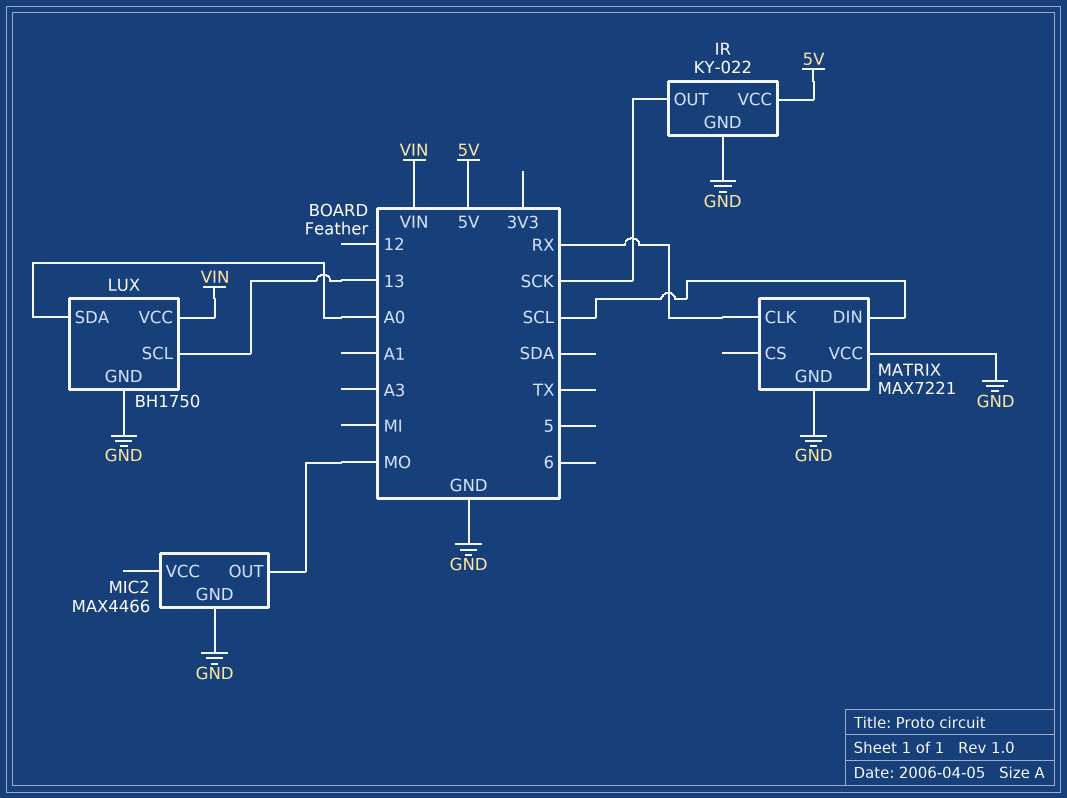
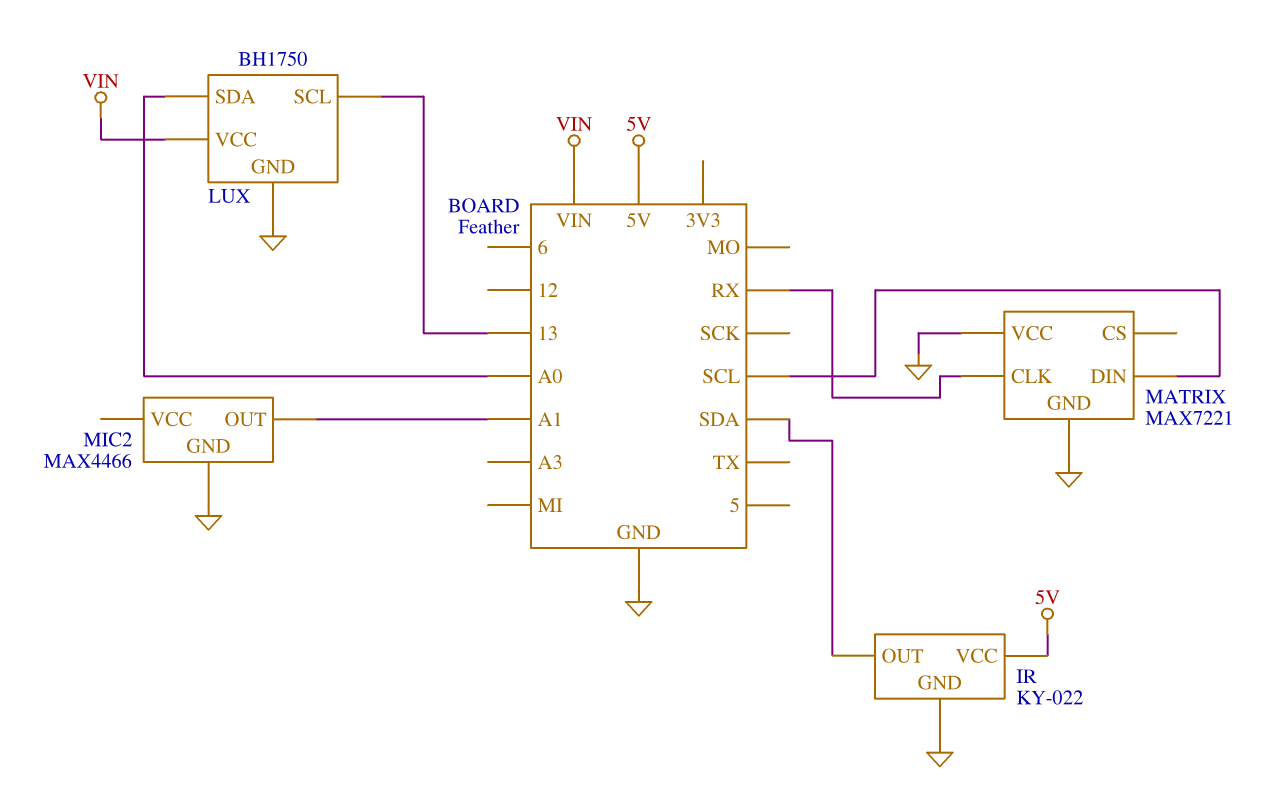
IR pin OUT: SCK -> SDA
MIC2 pin OUT: MO -> A1

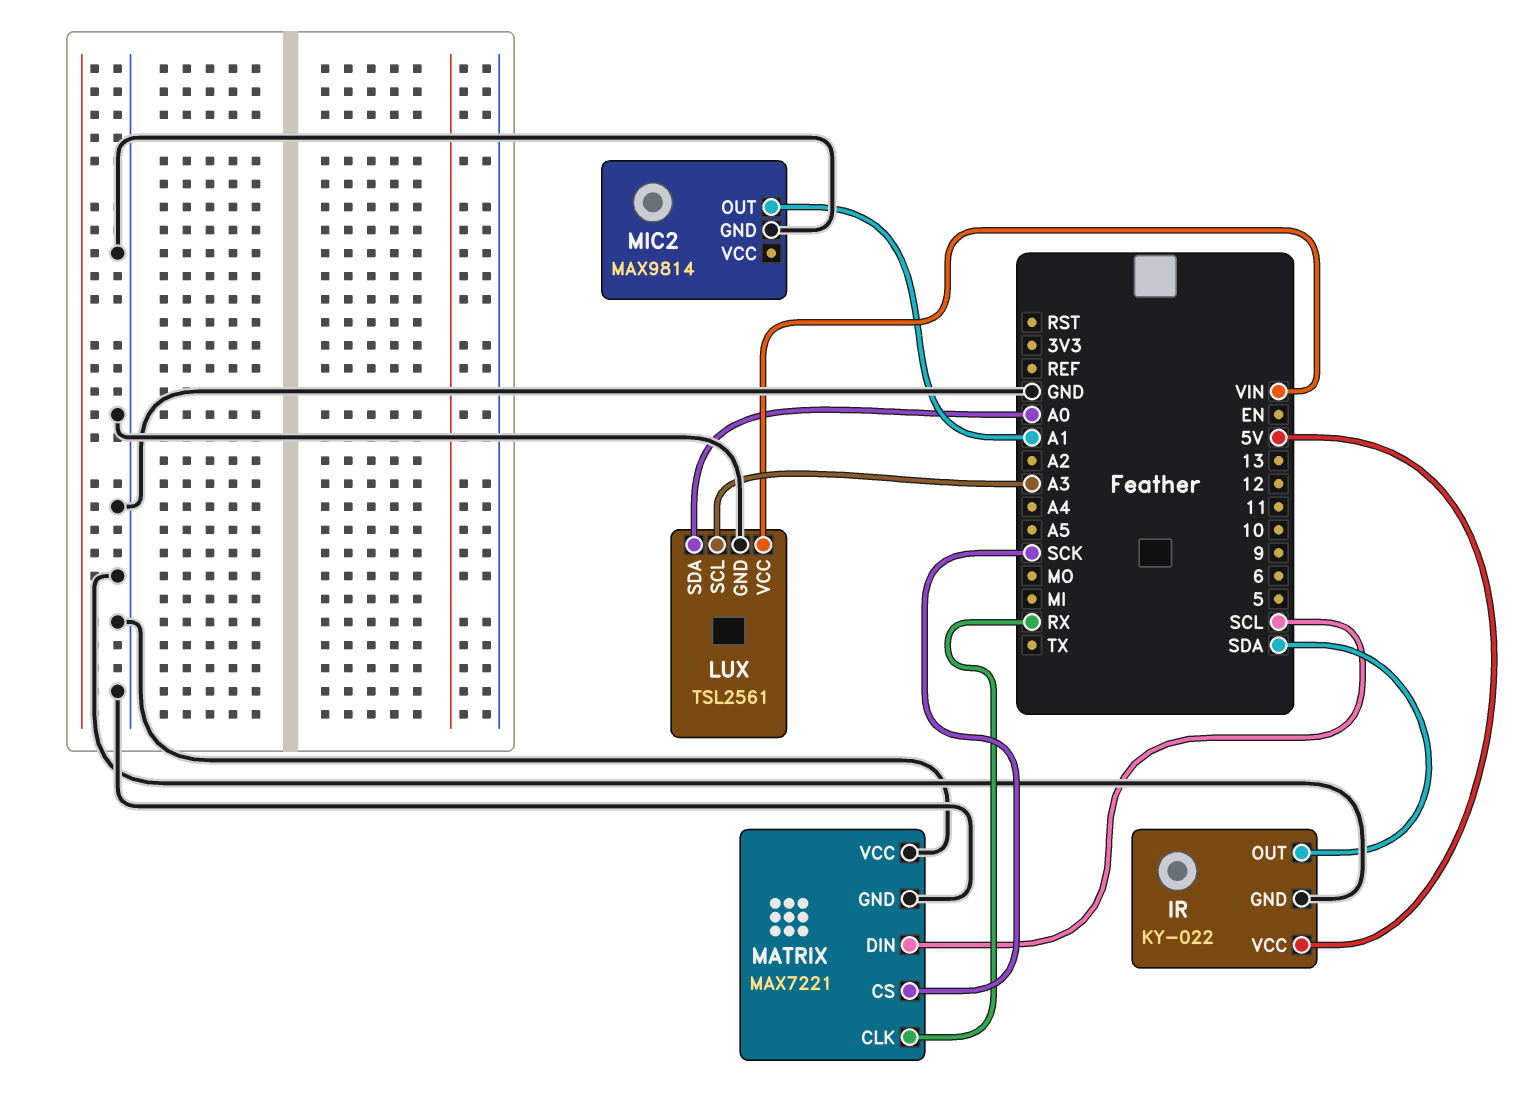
LUX: BH1750 -> TSL2561
LUX pin SCL: 13 -> A3
MATRIX pin CS: none -> SCK
MIC2: MAX4466 -> MAX9814

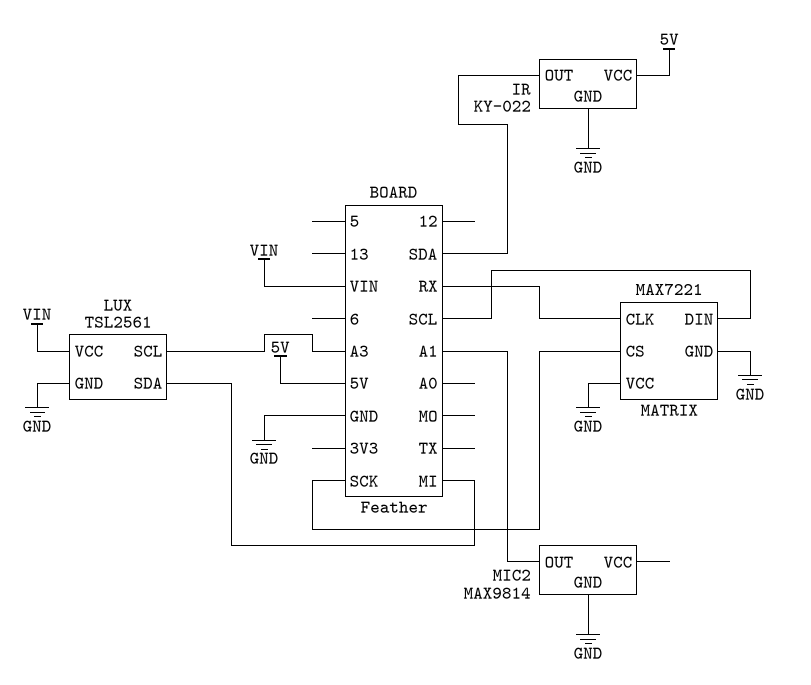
LUX pin SDA: A0 -> MI

